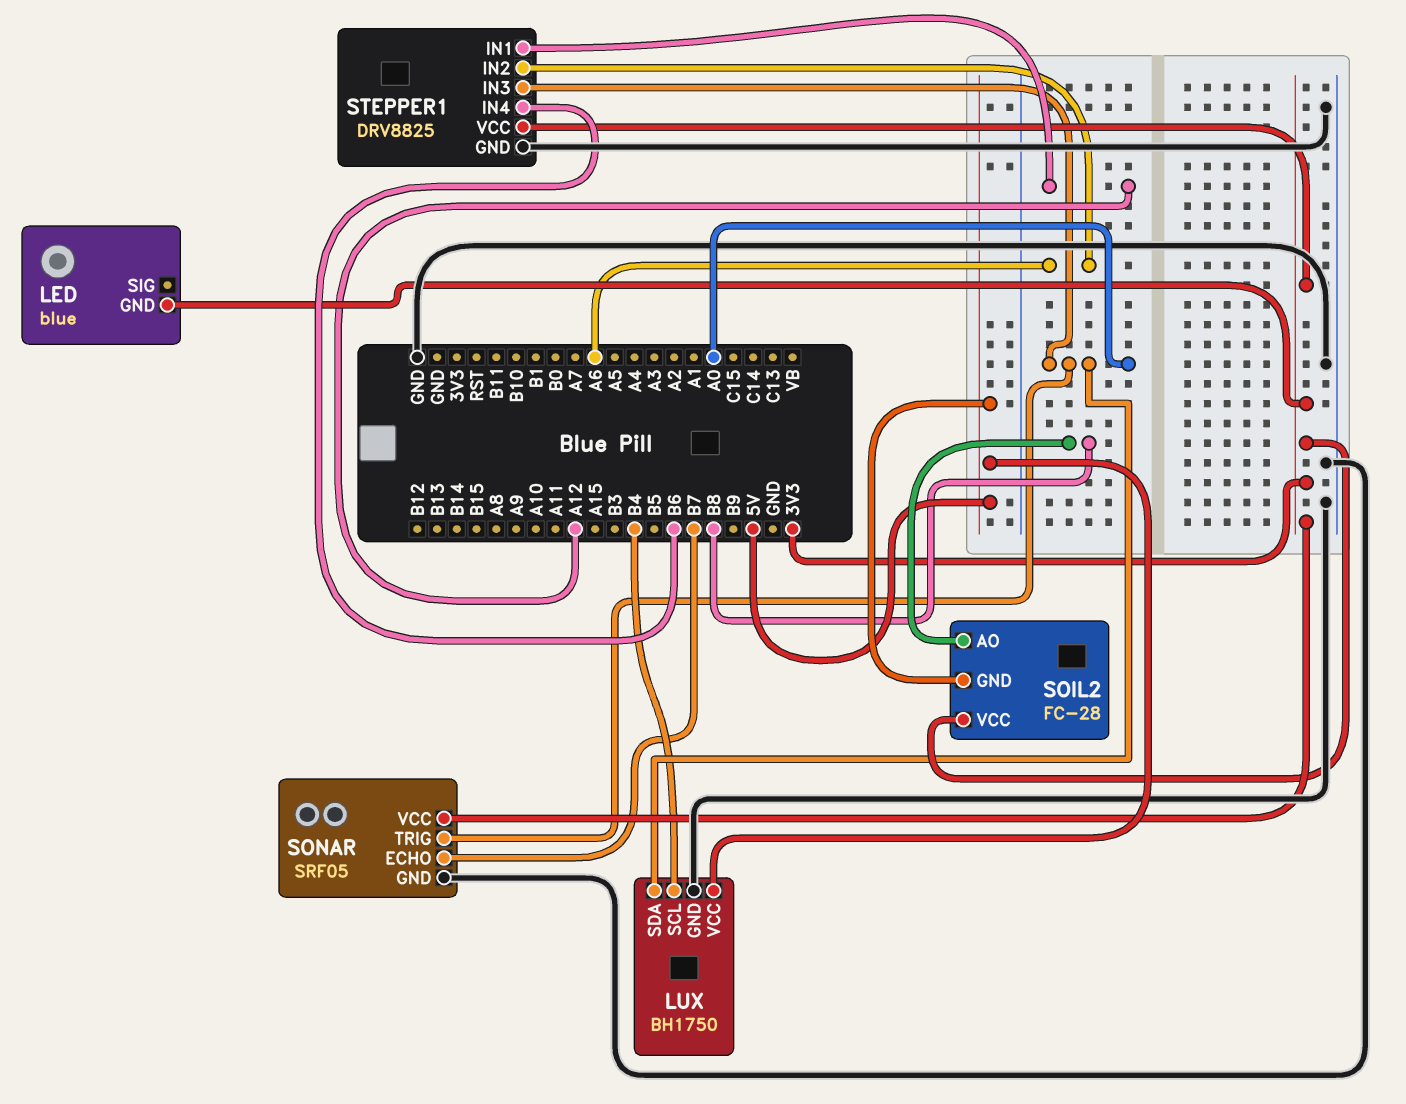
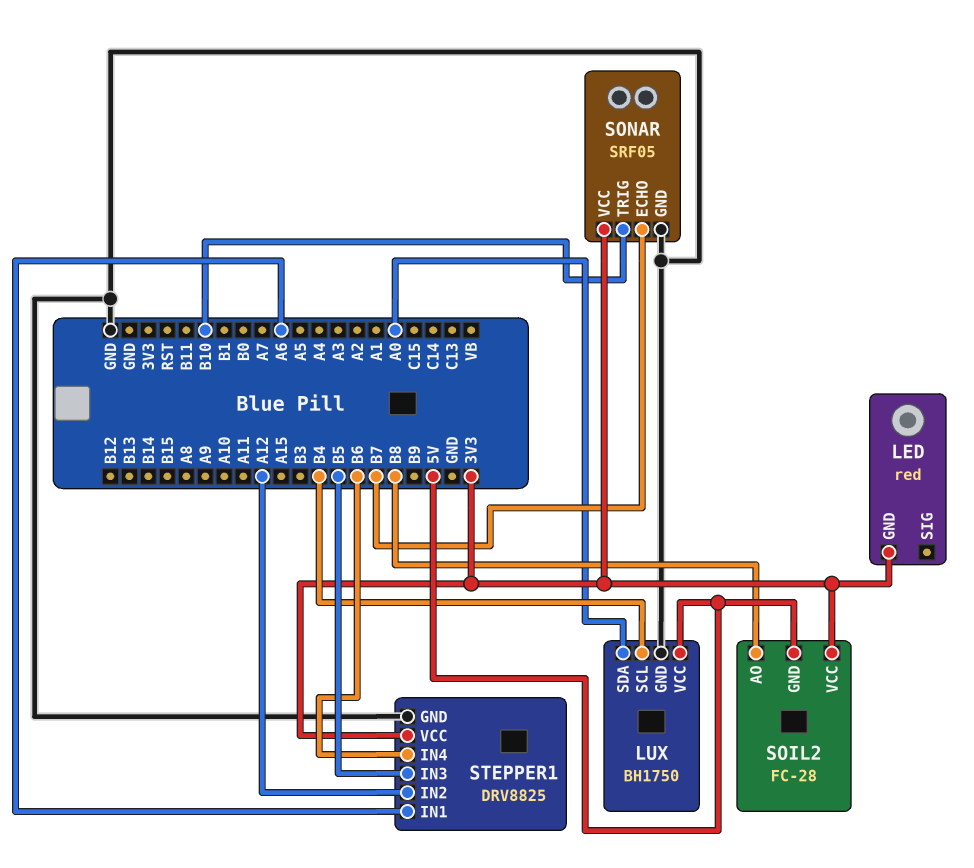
LED: blue -> red
SONAR pin TRIG: A0 -> B10
STEPPER1 pin IN1: A12 -> A6
STEPPER1 pin IN2: A6 -> A12
STEPPER1 pin IN3: A0 -> B5

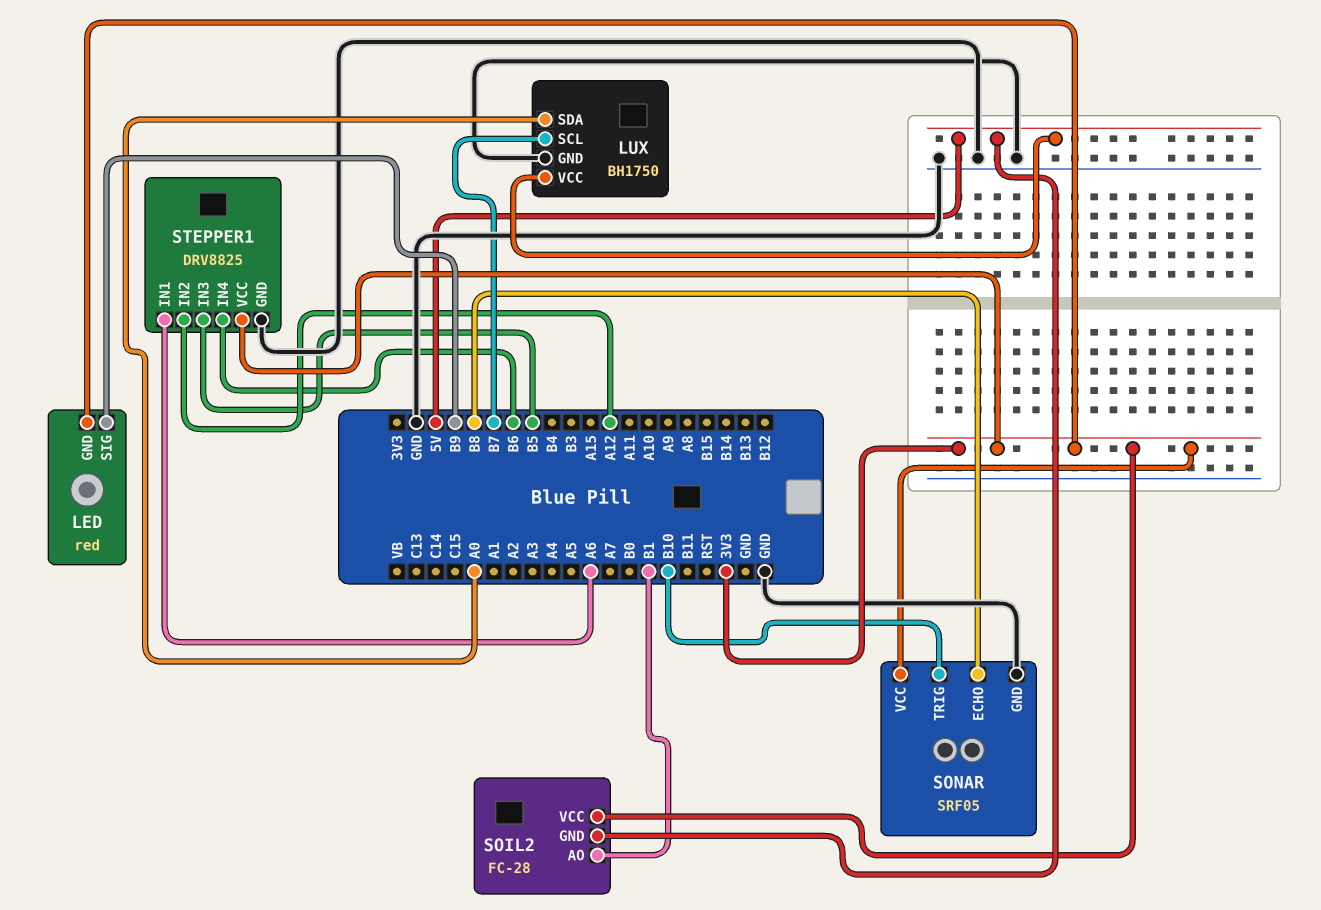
LED pin SIG: none -> B9
LUX pin SCL: B4 -> B7
SOIL2 pin AO: B8 -> B1
SONAR pin ECHO: B7 -> B8

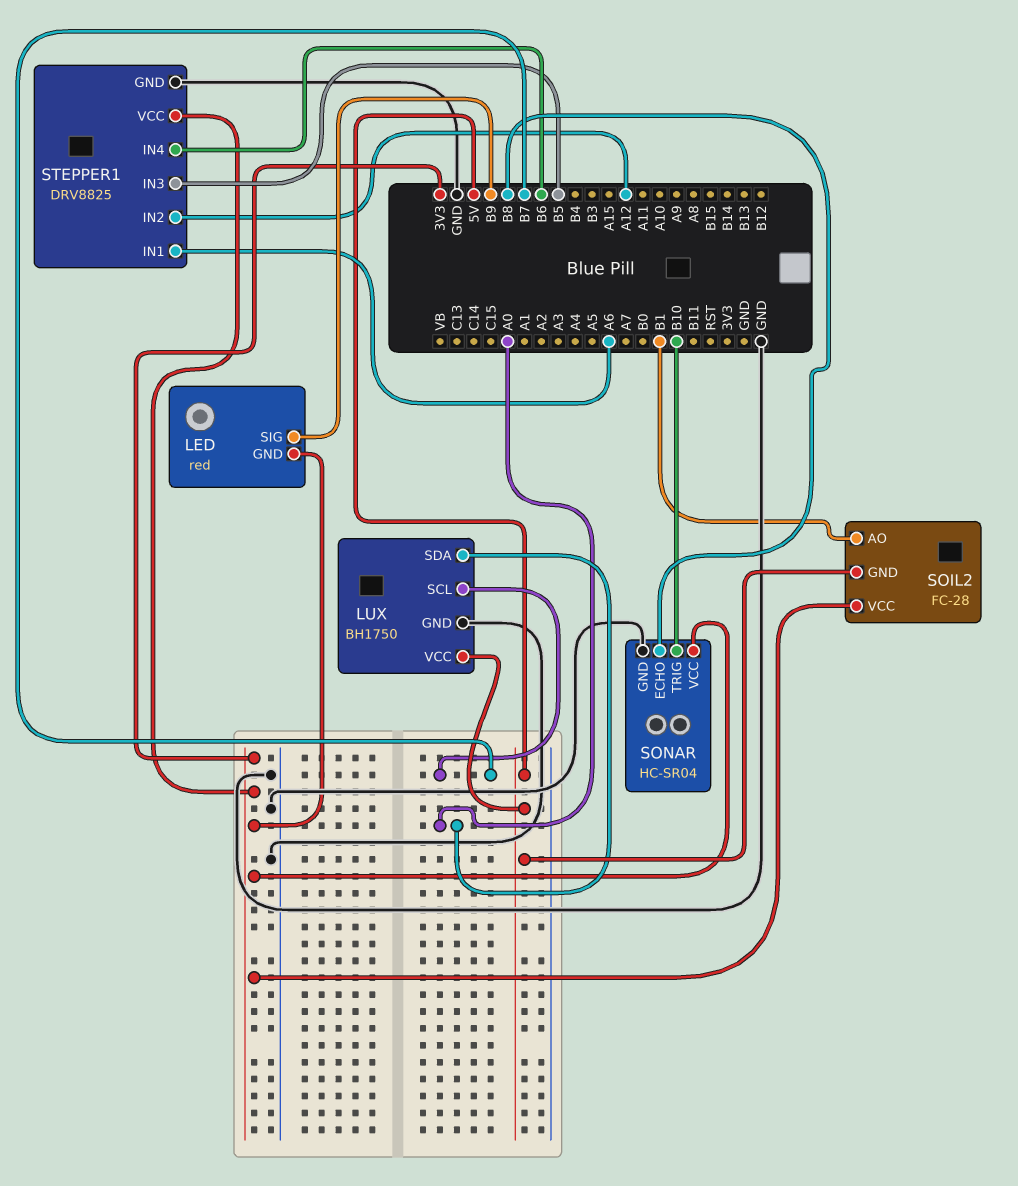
SONAR: SRF05 -> HC-SR04

